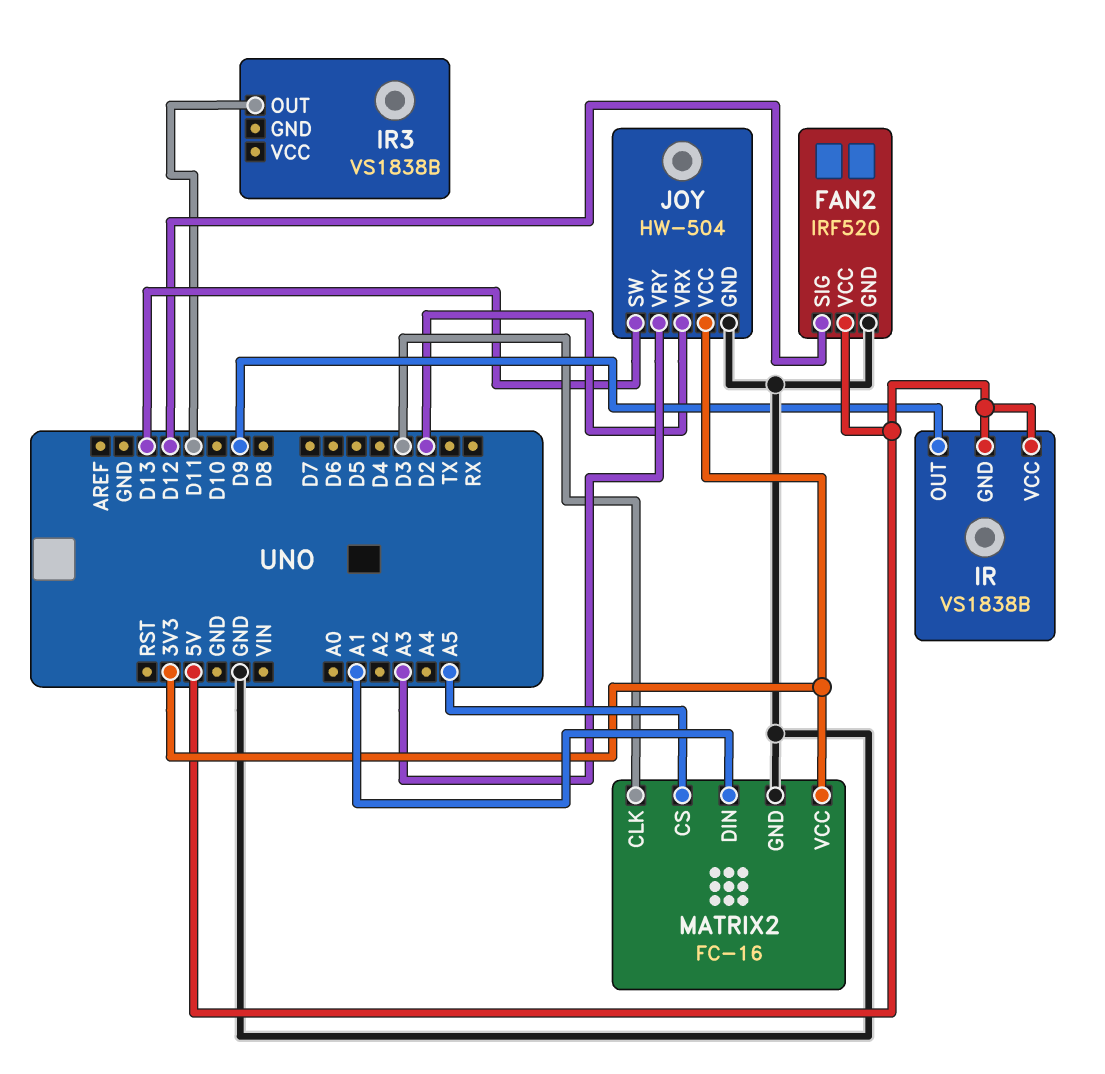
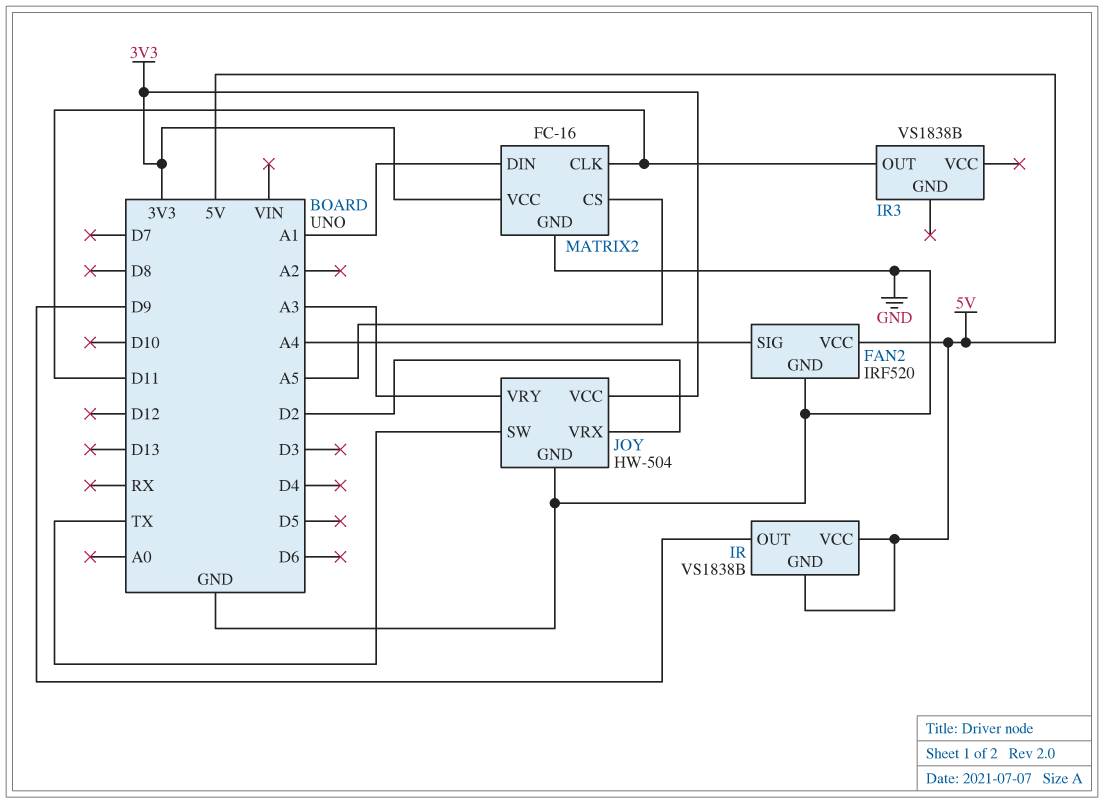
FAN2 pin SIG: D12 -> A4
JOY pin SW: D13 -> TX
MATRIX2 pin CLK: D3 -> D11

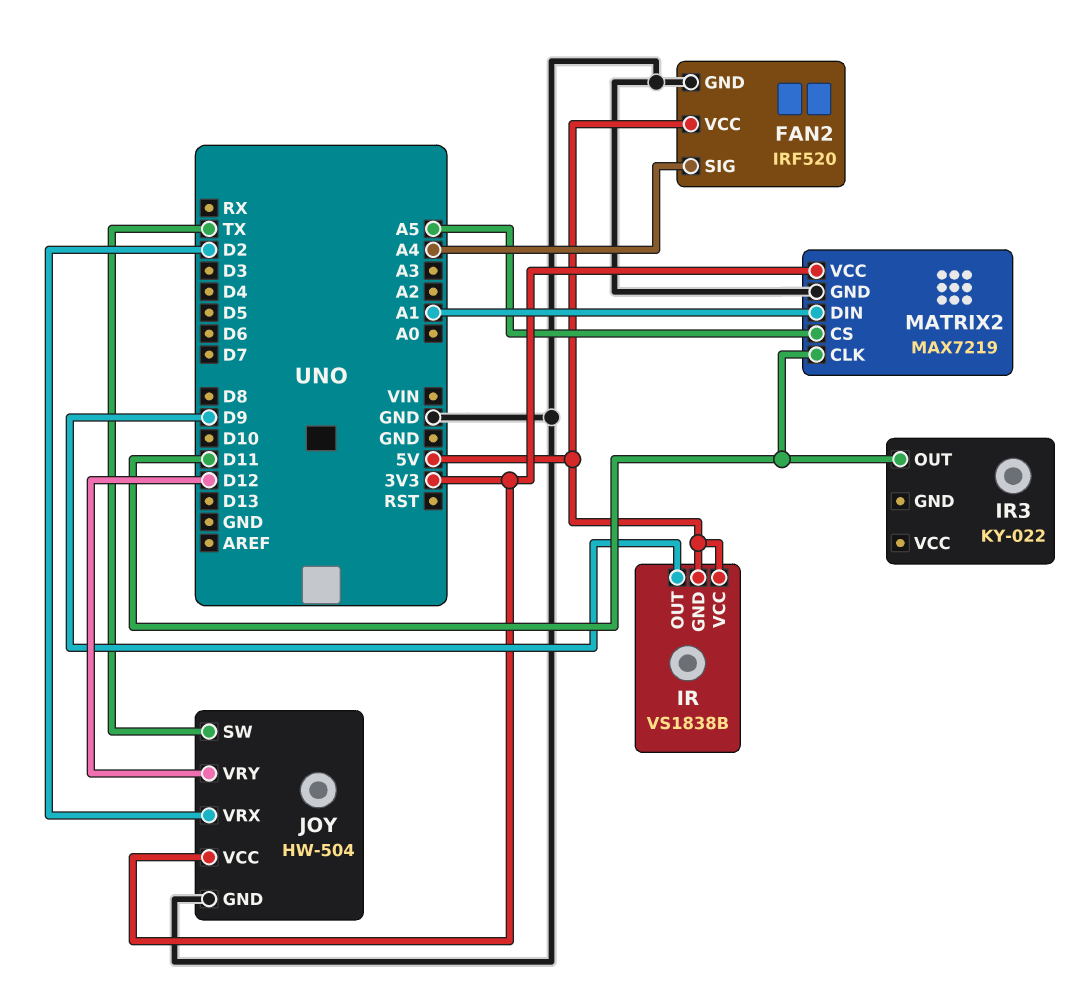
IR3: VS1838B -> KY-022
JOY pin VRY: A3 -> D12
MATRIX2: FC-16 -> MAX7219

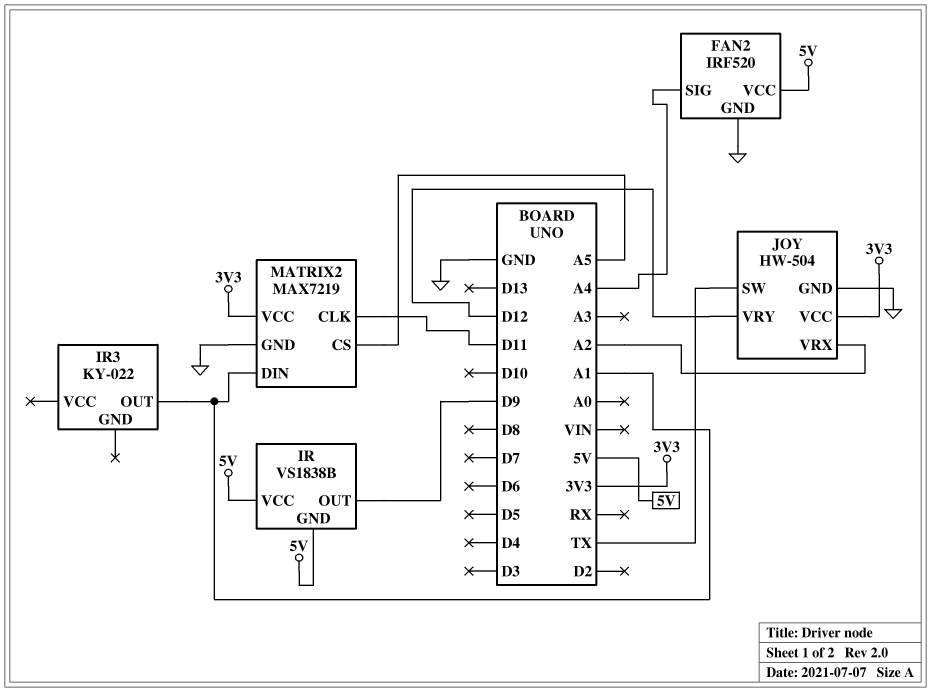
IR3 pin OUT: D11 -> A1
JOY pin VRX: D2 -> A2

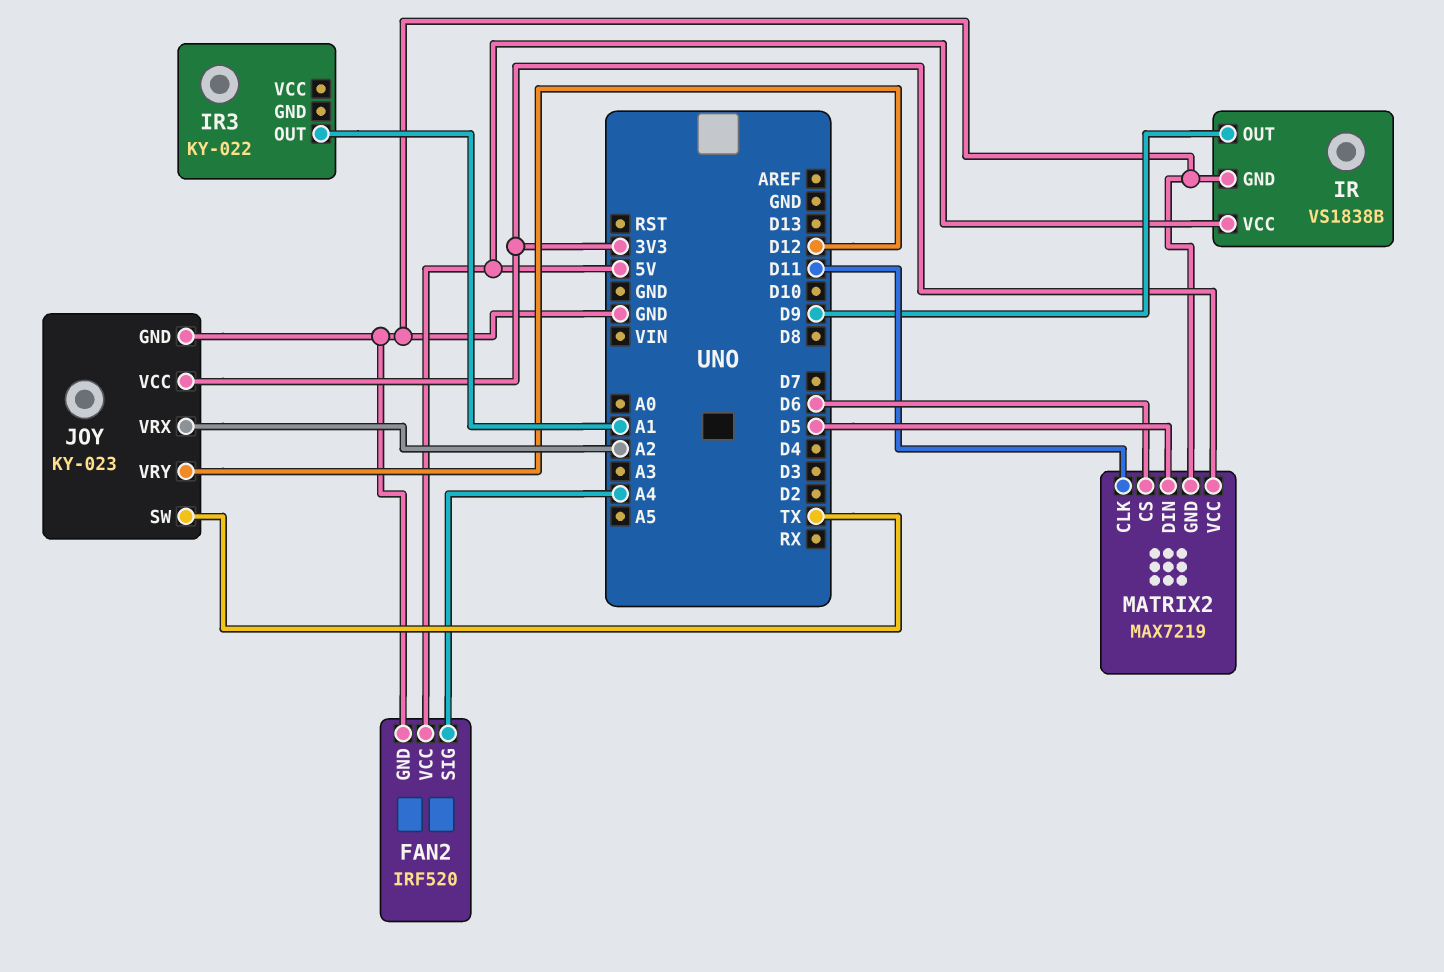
IR pin GND: 5V -> GND
JOY: HW-504 -> KY-023
MATRIX2 pin CS: A5 -> D6
MATRIX2 pin DIN: A1 -> D5

